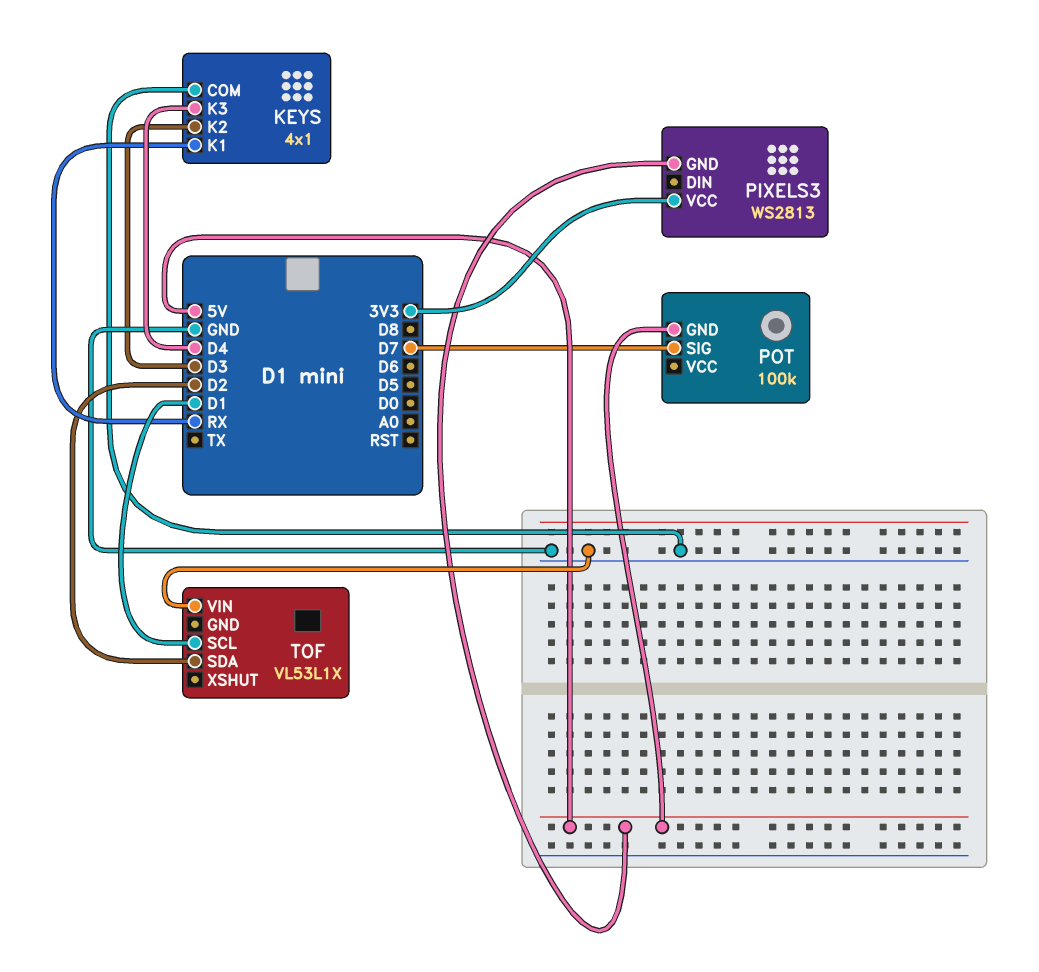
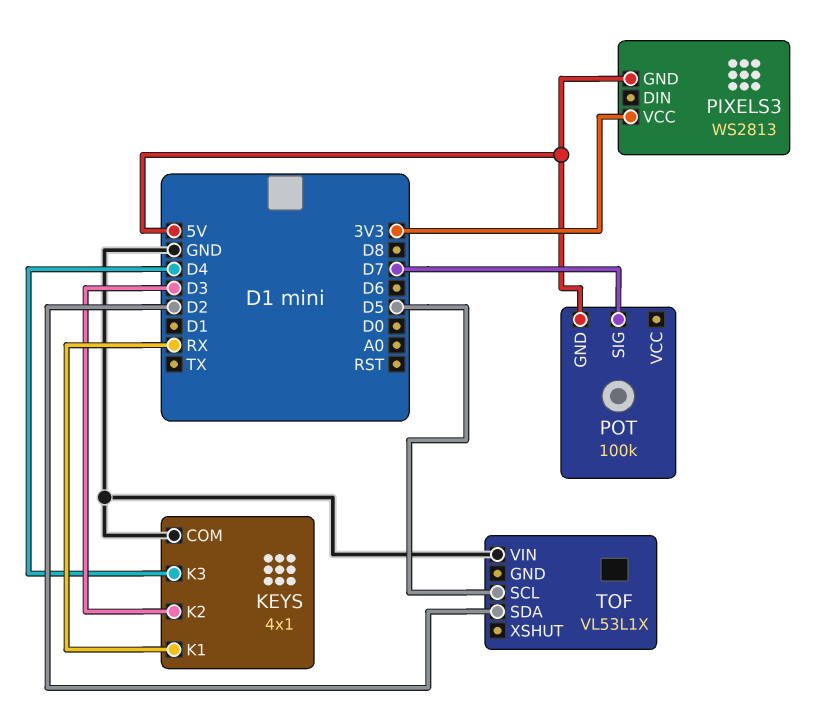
TOF pin SCL: D1 -> D5

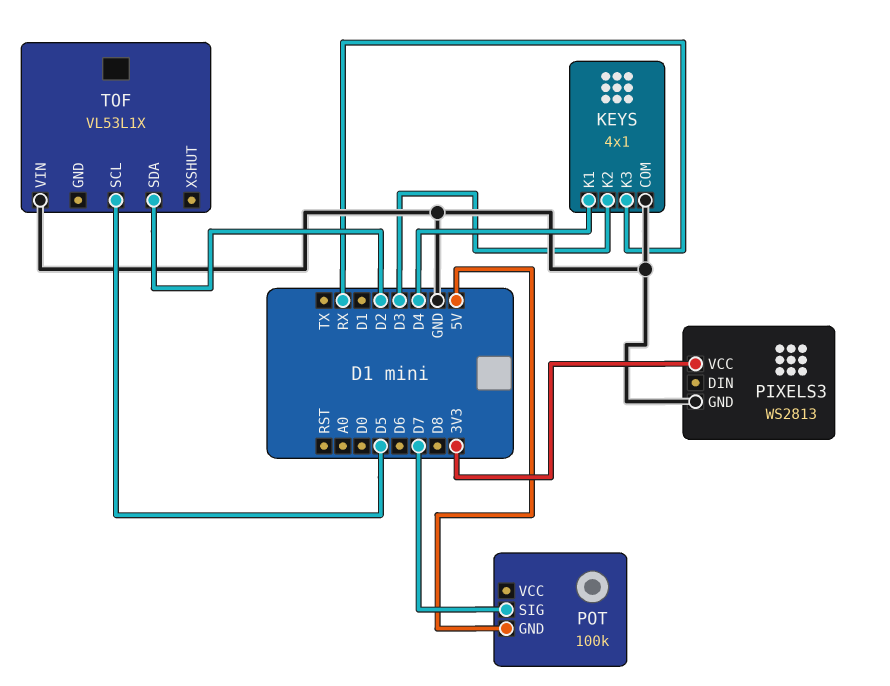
KEYS pin K1: RX -> D4
KEYS pin K3: D4 -> RX
PIXELS3 pin GND: 5V -> GND

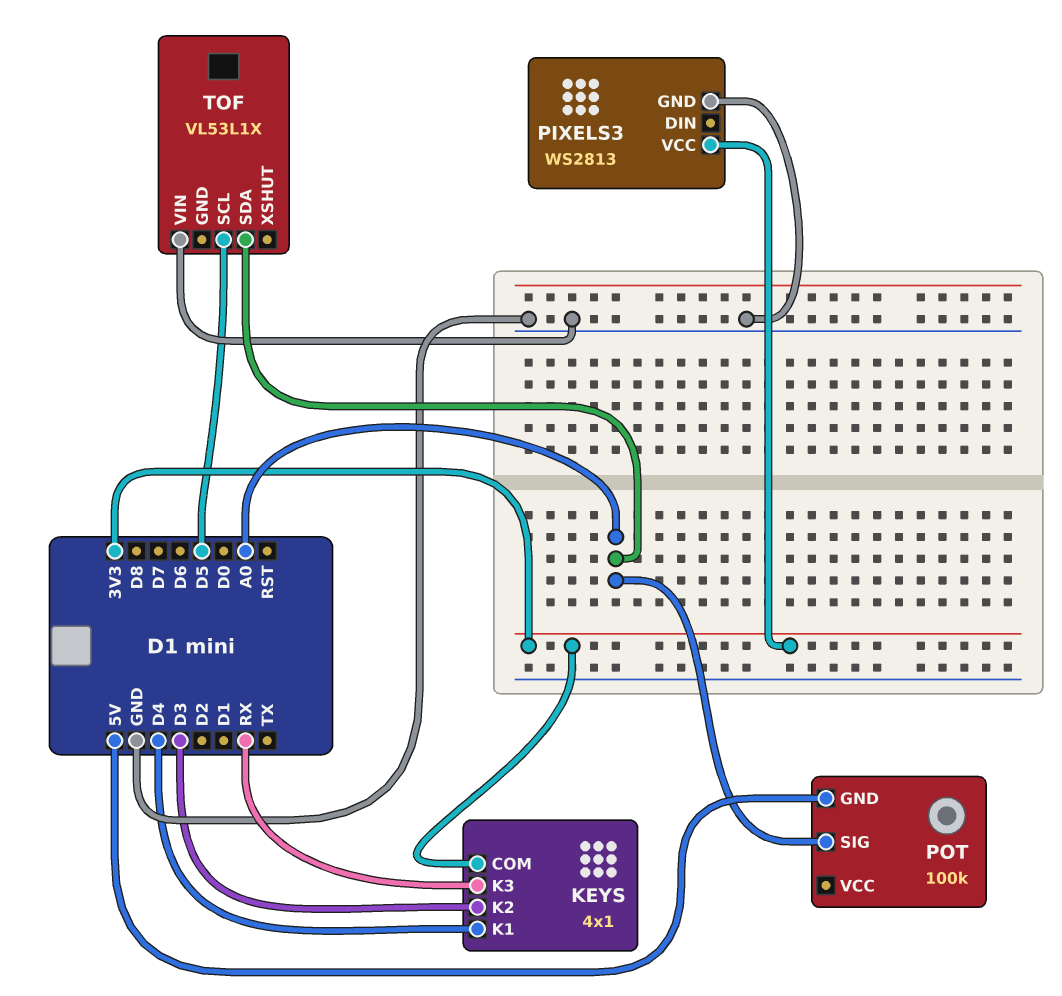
KEYS pin COM: GND -> 3V3
POT pin SIG: D7 -> A0
TOF pin SDA: D2 -> A0

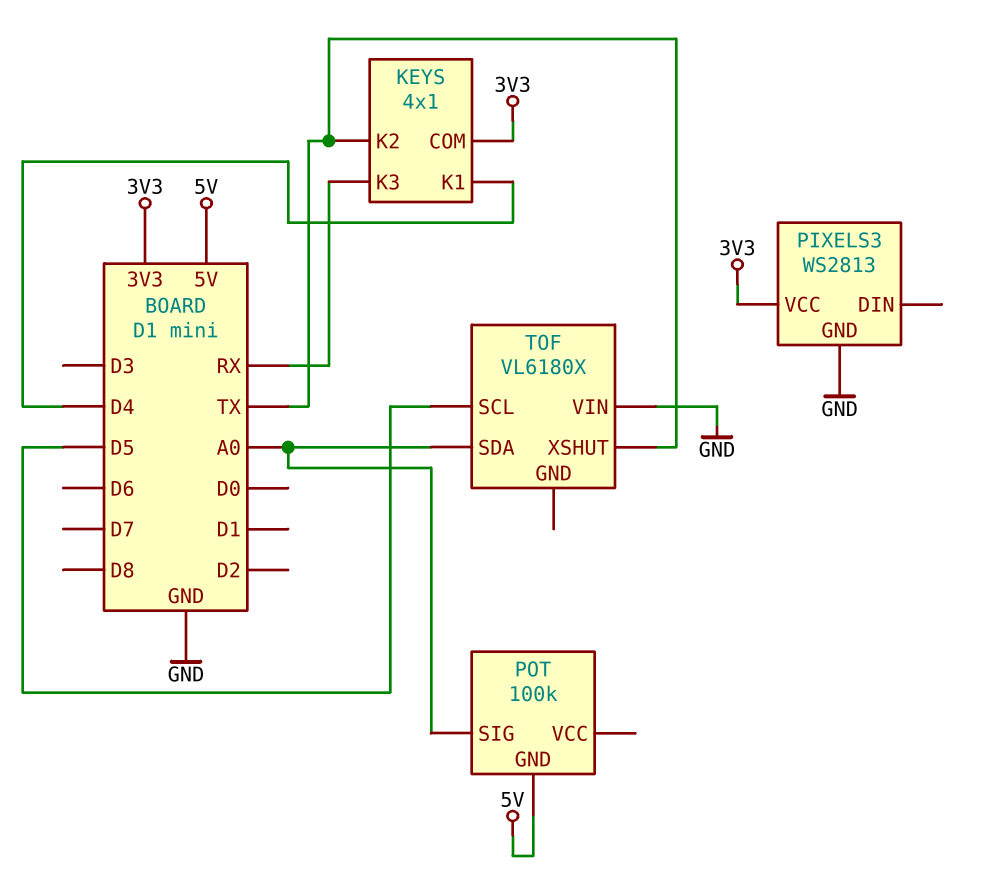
KEYS pin K2: D3 -> TX
TOF: VL53L1X -> VL6180X
TOF pin XSHUT: none -> TX

